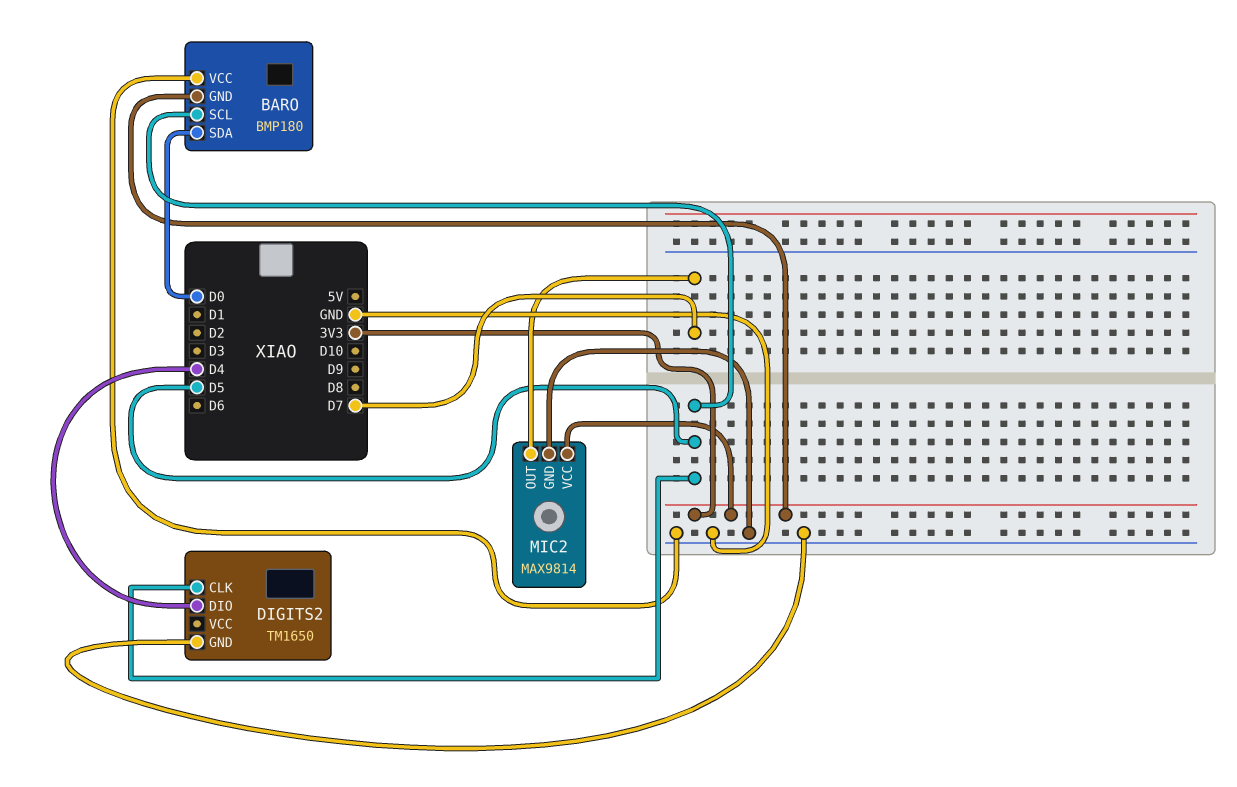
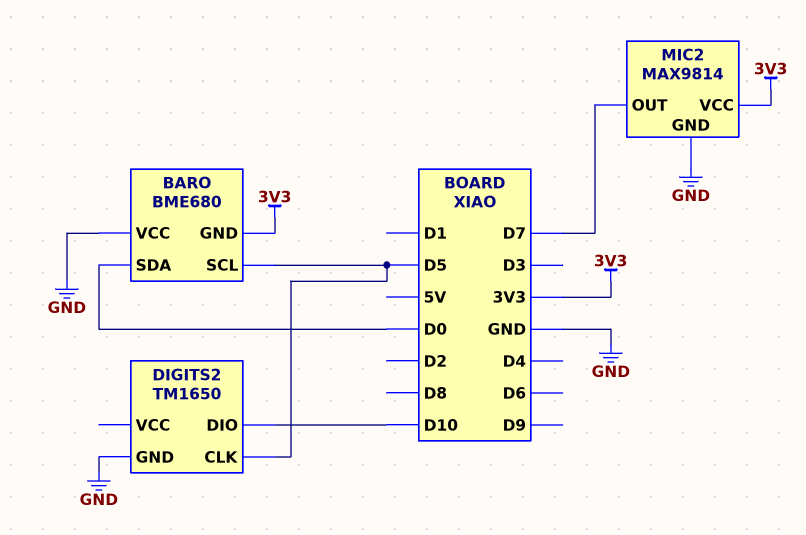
BARO: BMP180 -> BME680
DIGITS2 pin DIO: D4 -> D10

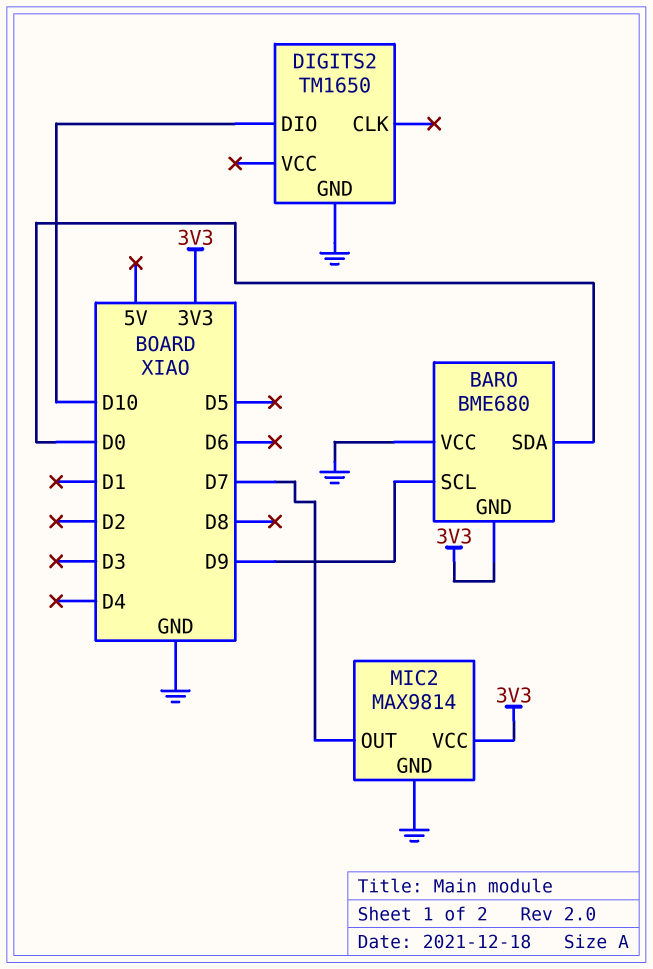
BARO pin SCL: D5 -> D9
DIGITS2 pin CLK: D5 -> none

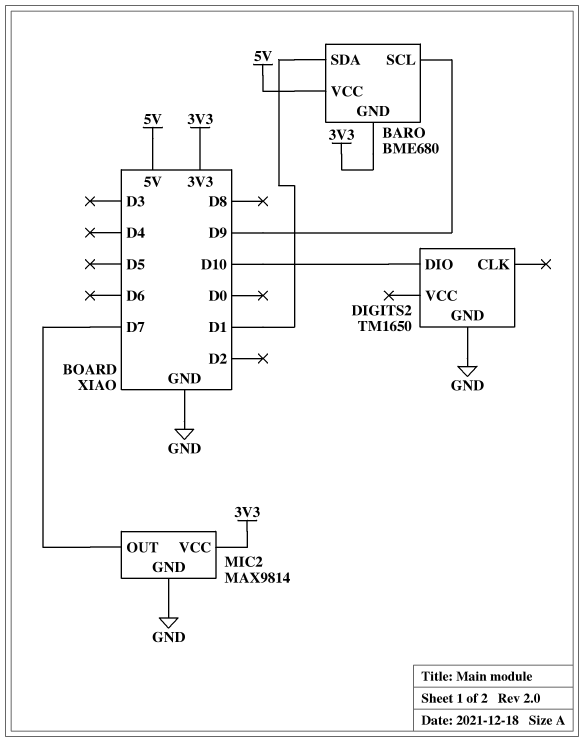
BARO pin SDA: D0 -> D1
BARO pin VCC: GND -> 5V

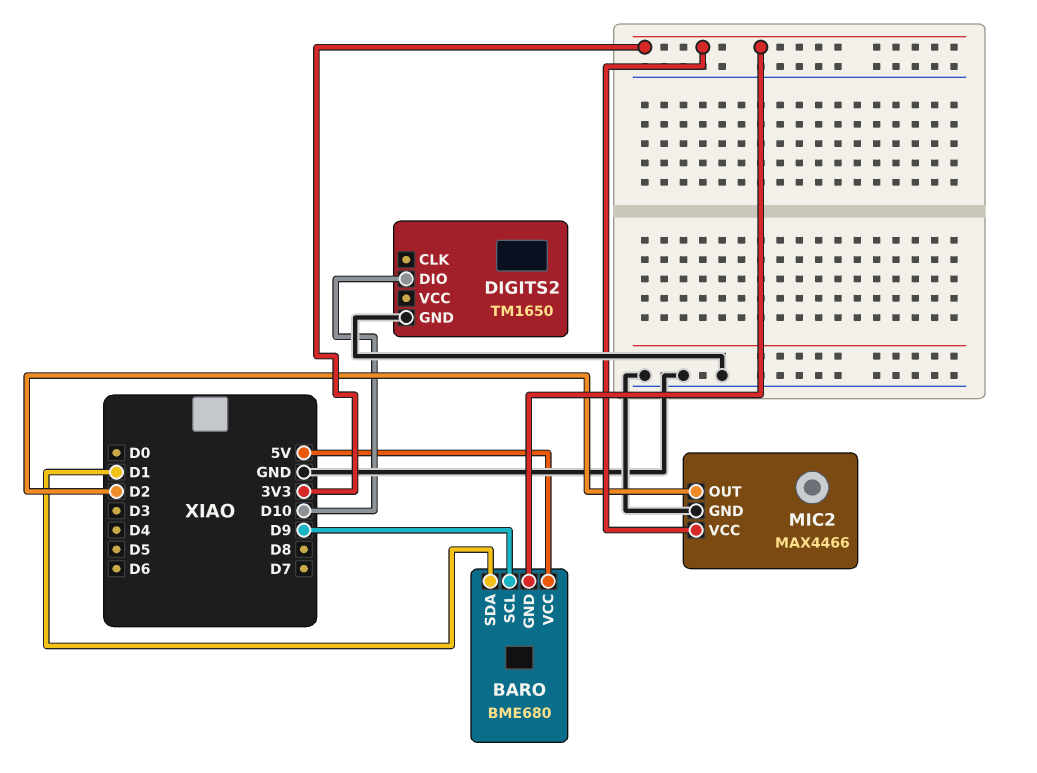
MIC2: MAX9814 -> MAX4466
MIC2 pin OUT: D7 -> D2

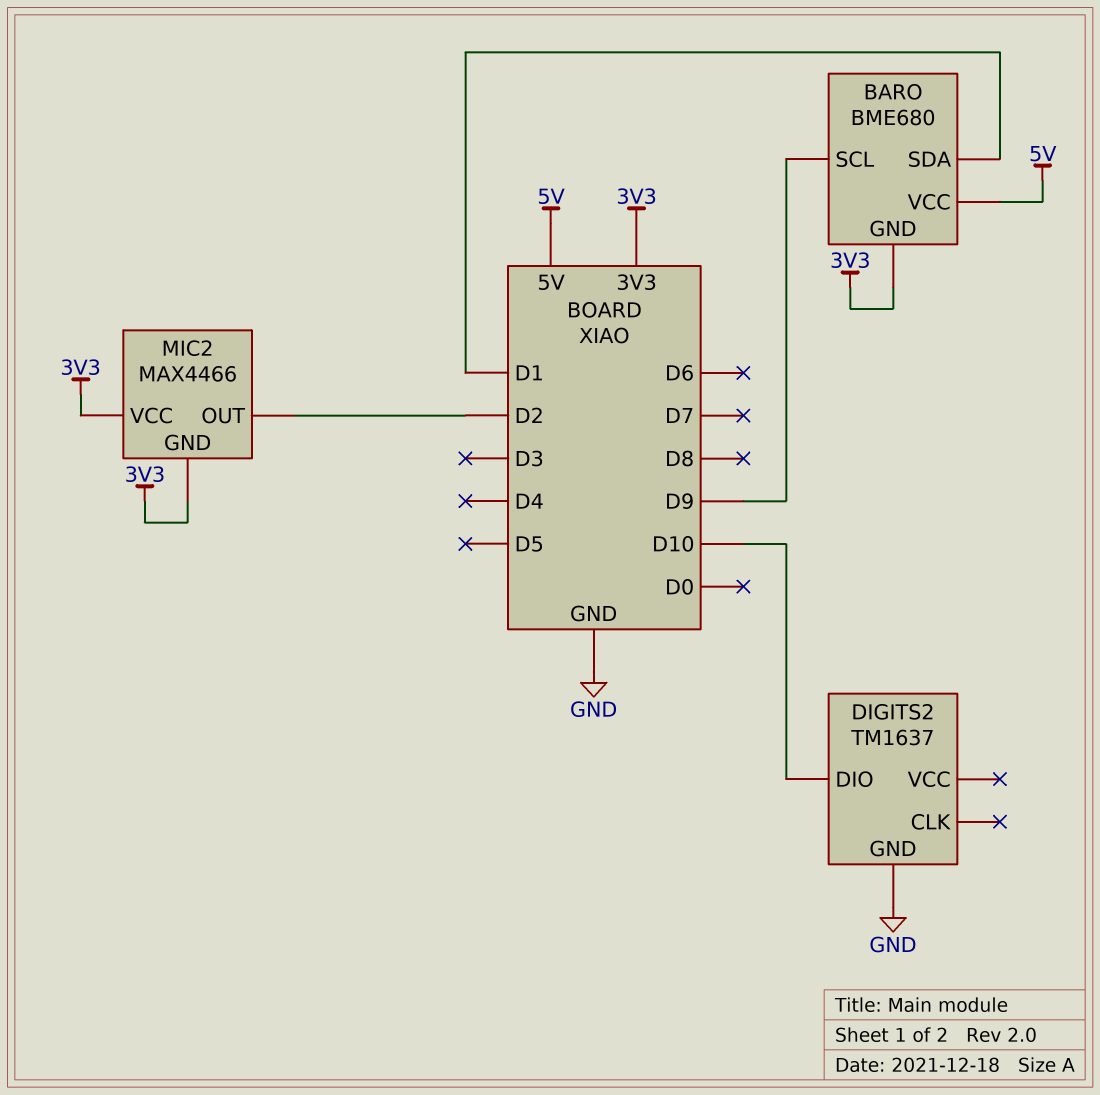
DIGITS2: TM1650 -> TM1637
MIC2 pin GND: GND -> 3V3

